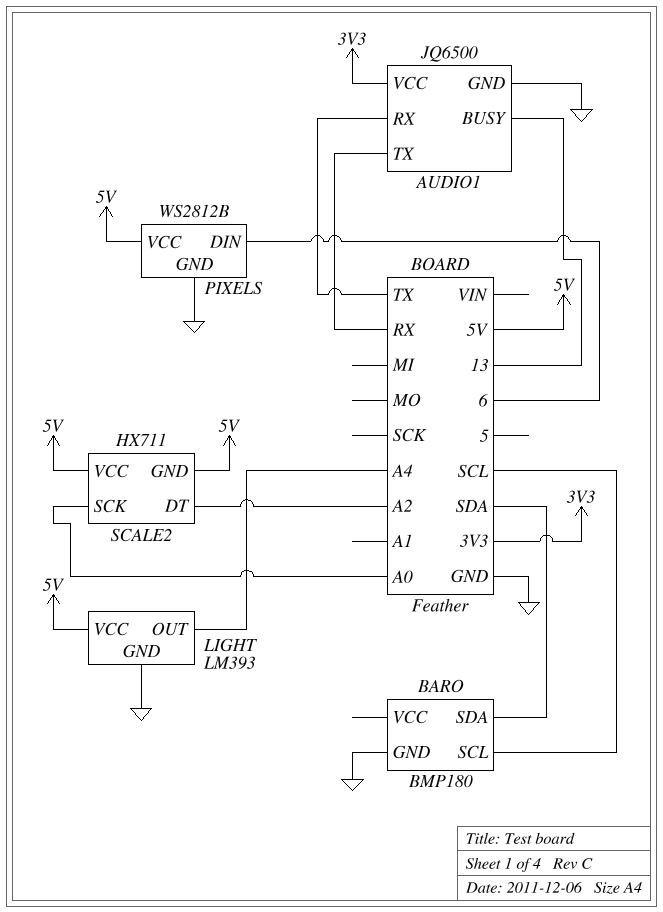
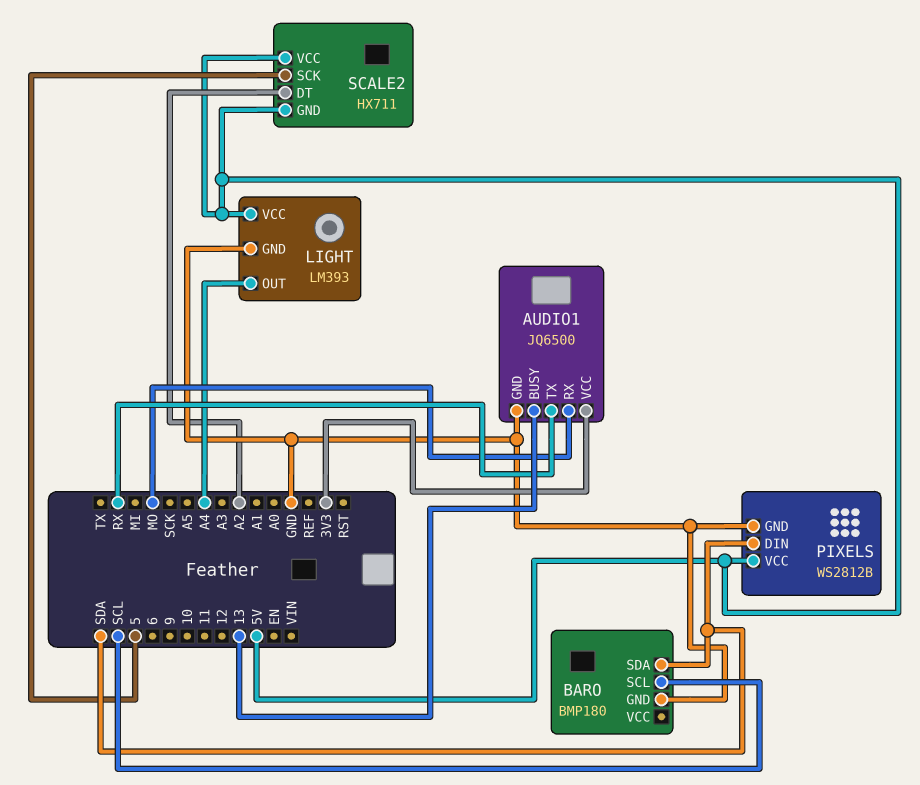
AUDIO1 pin RX: TX -> MO
PIXELS pin DIN: 6 -> SDA
SCALE2 pin SCK: A0 -> 5

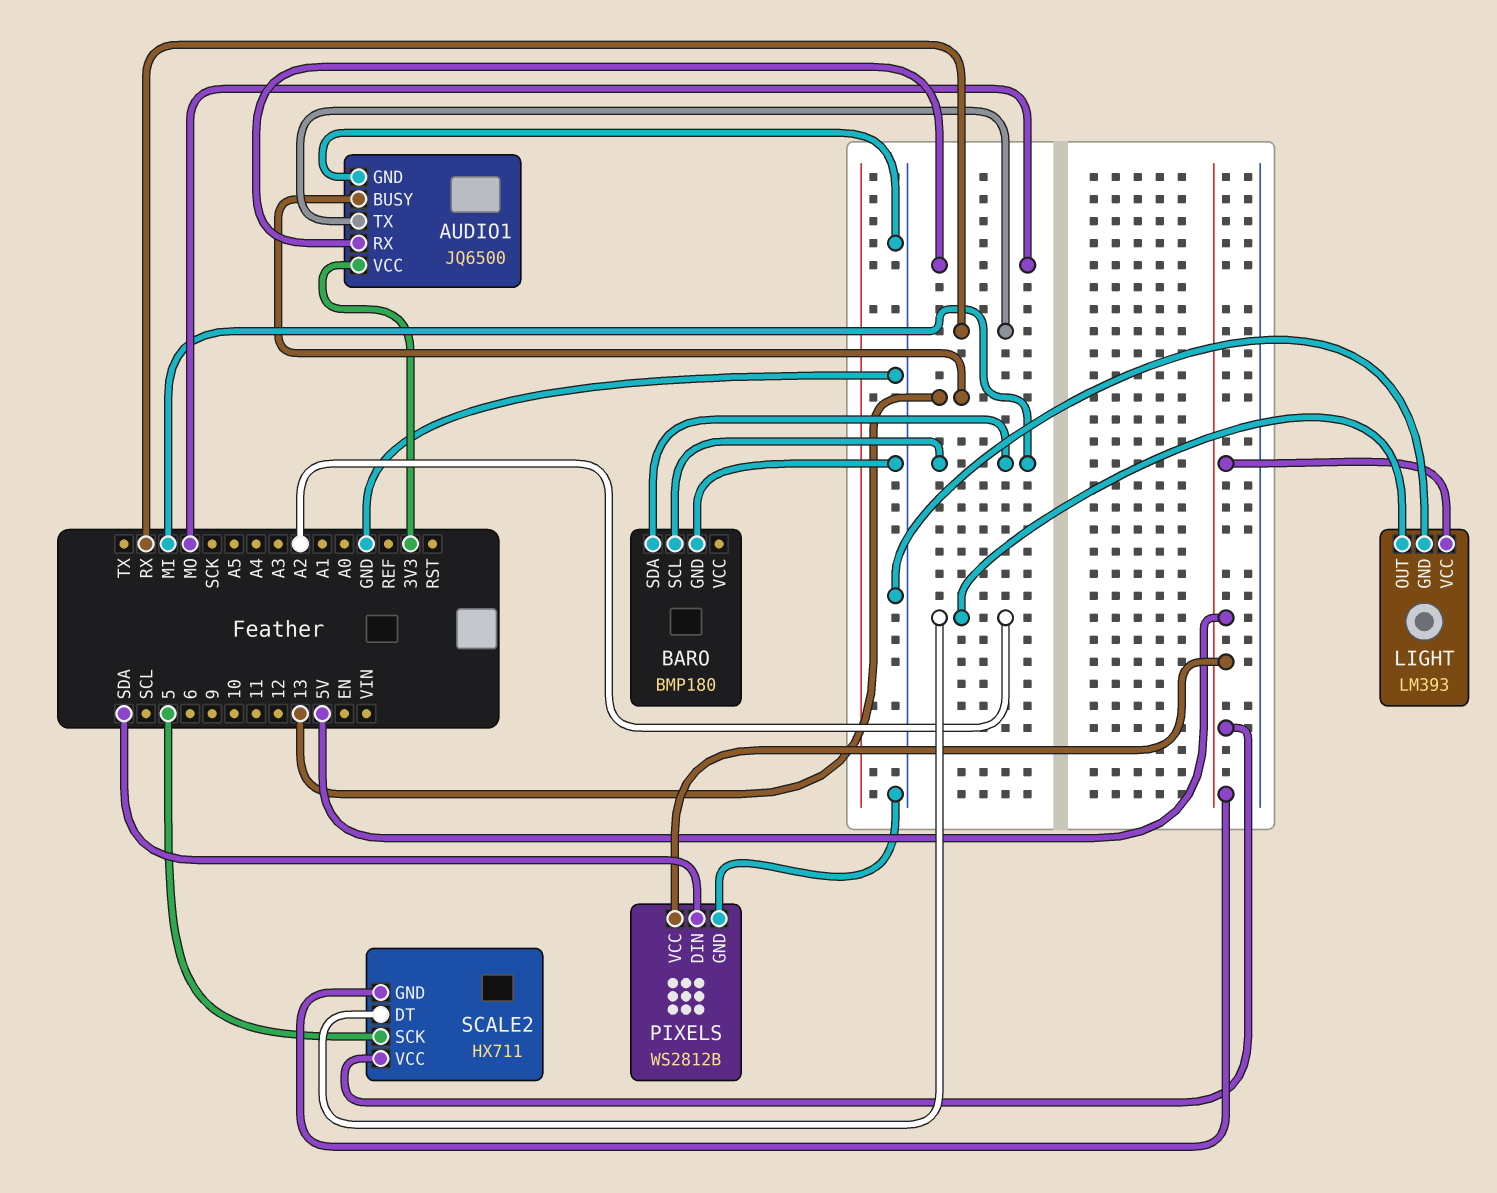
BARO pin SCL: SCL -> MI
BARO pin SDA: SDA -> MI
LIGHT pin OUT: A4 -> A2

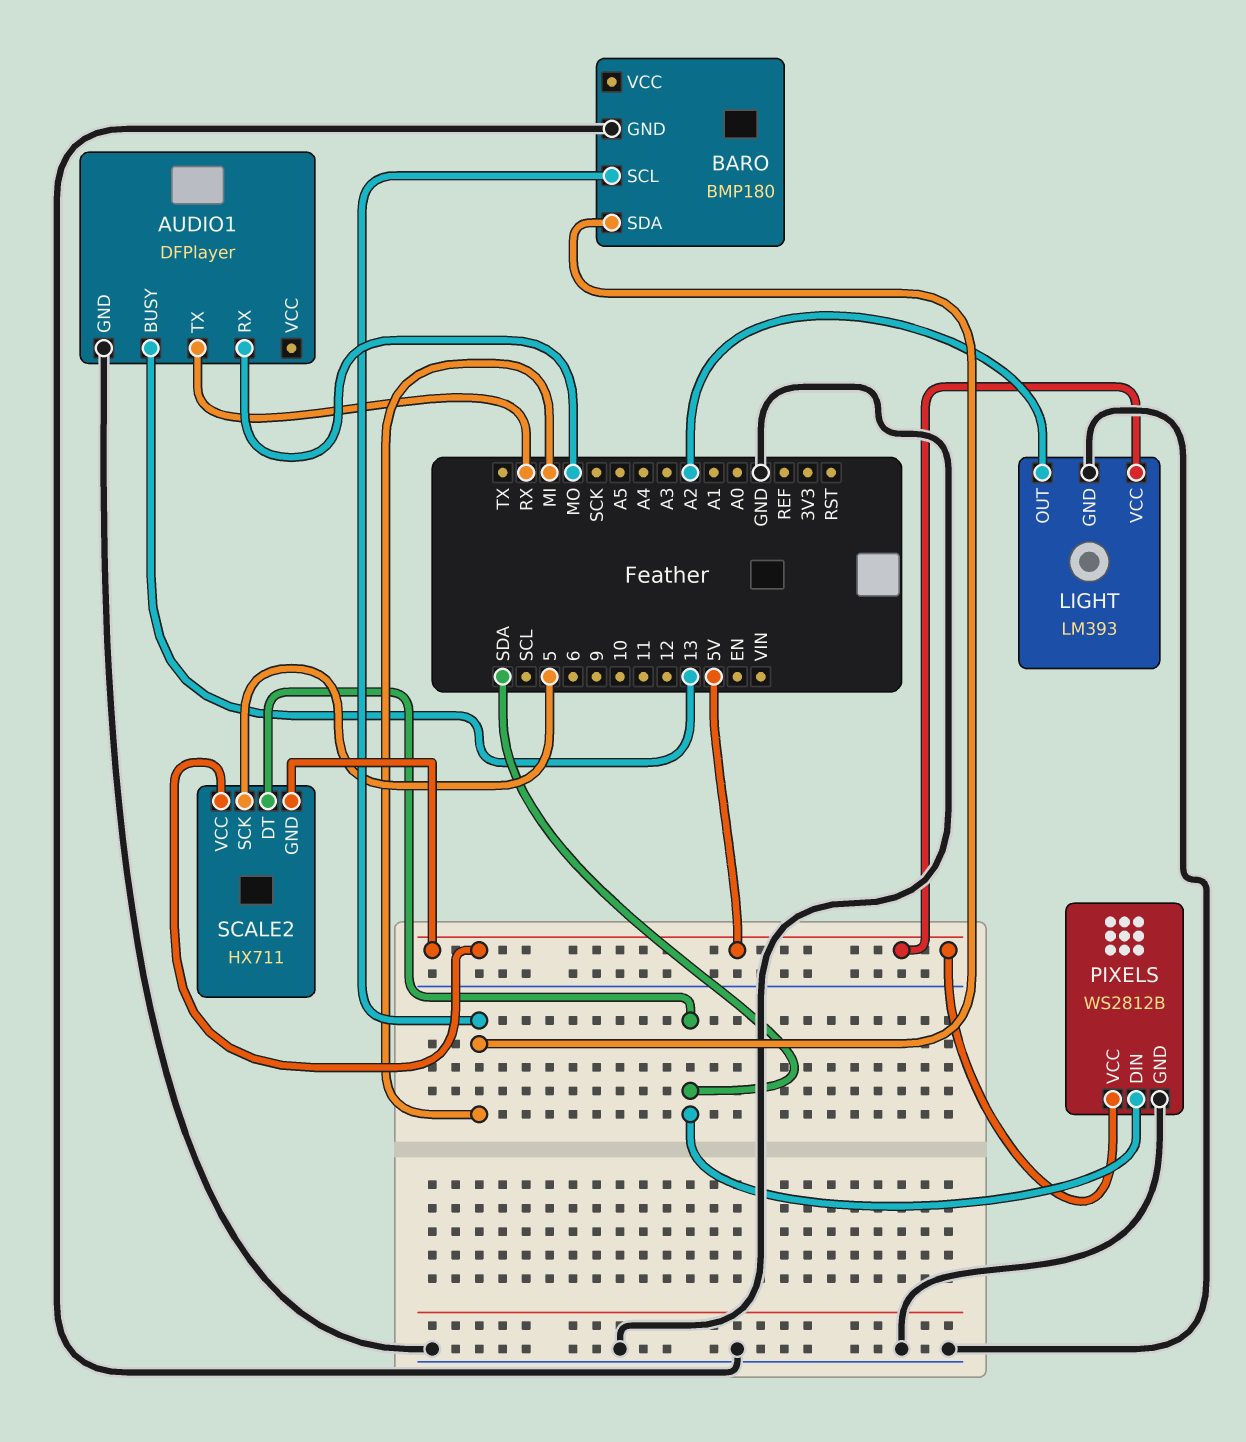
AUDIO1: JQ6500 -> DFPlayer
AUDIO1 pin VCC: 3V3 -> none
SCALE2 pin DT: A2 -> SDA

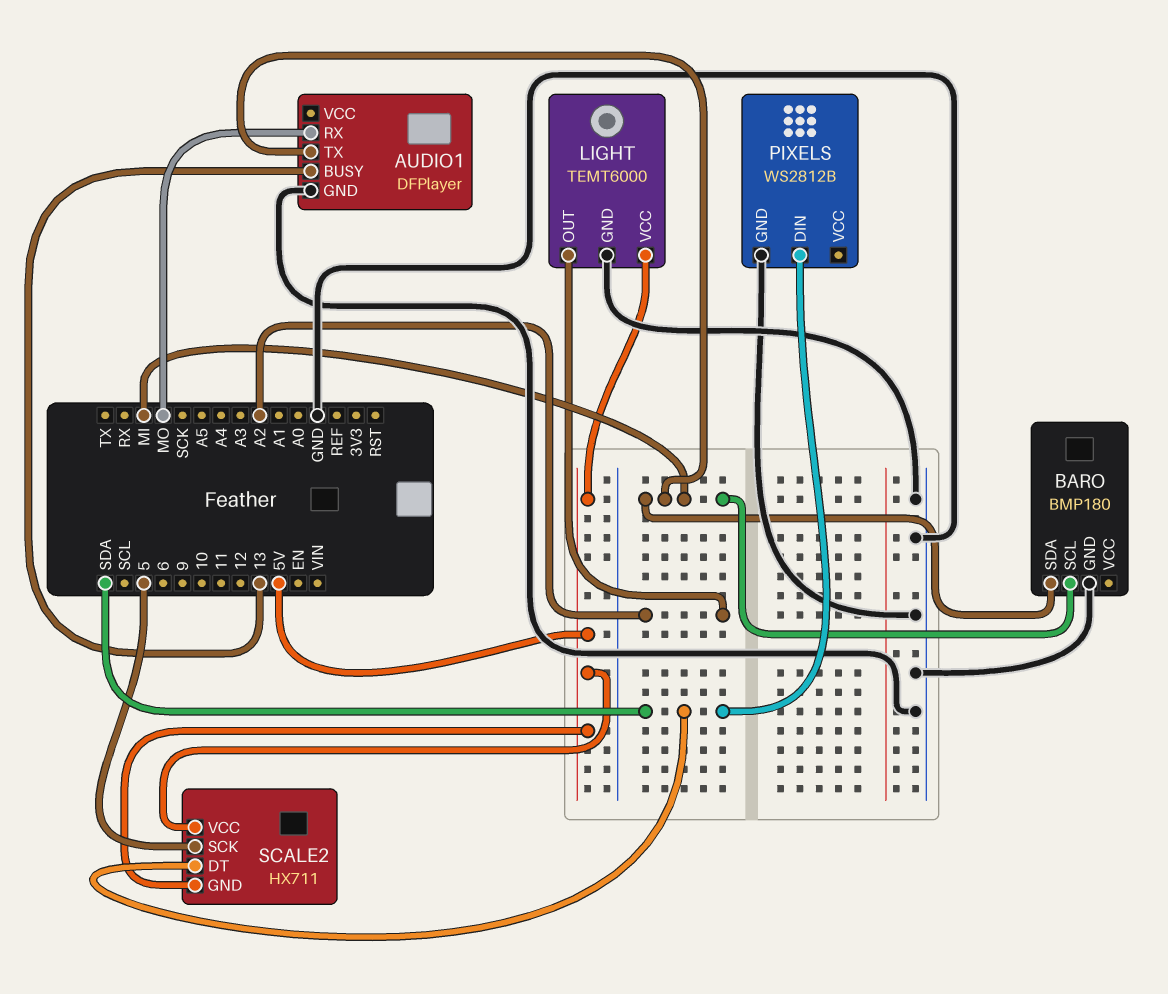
AUDIO1 pin TX: RX -> MI
LIGHT: LM393 -> TEMT6000
PIXELS pin VCC: 5V -> none

